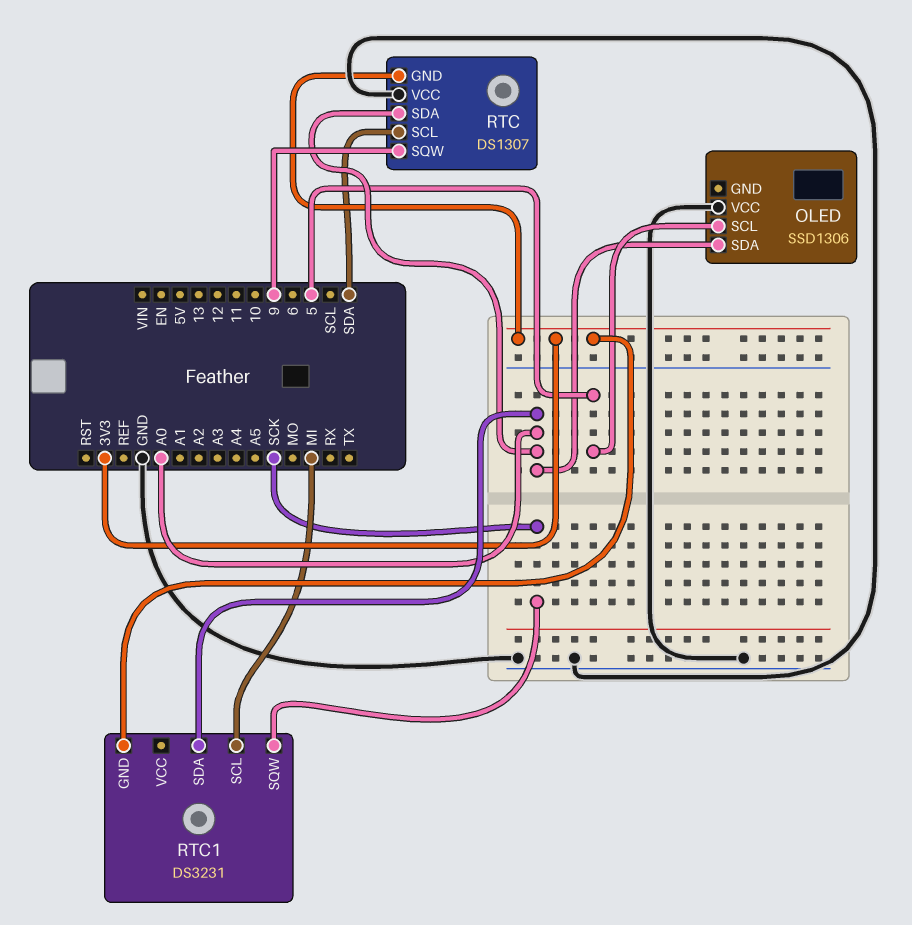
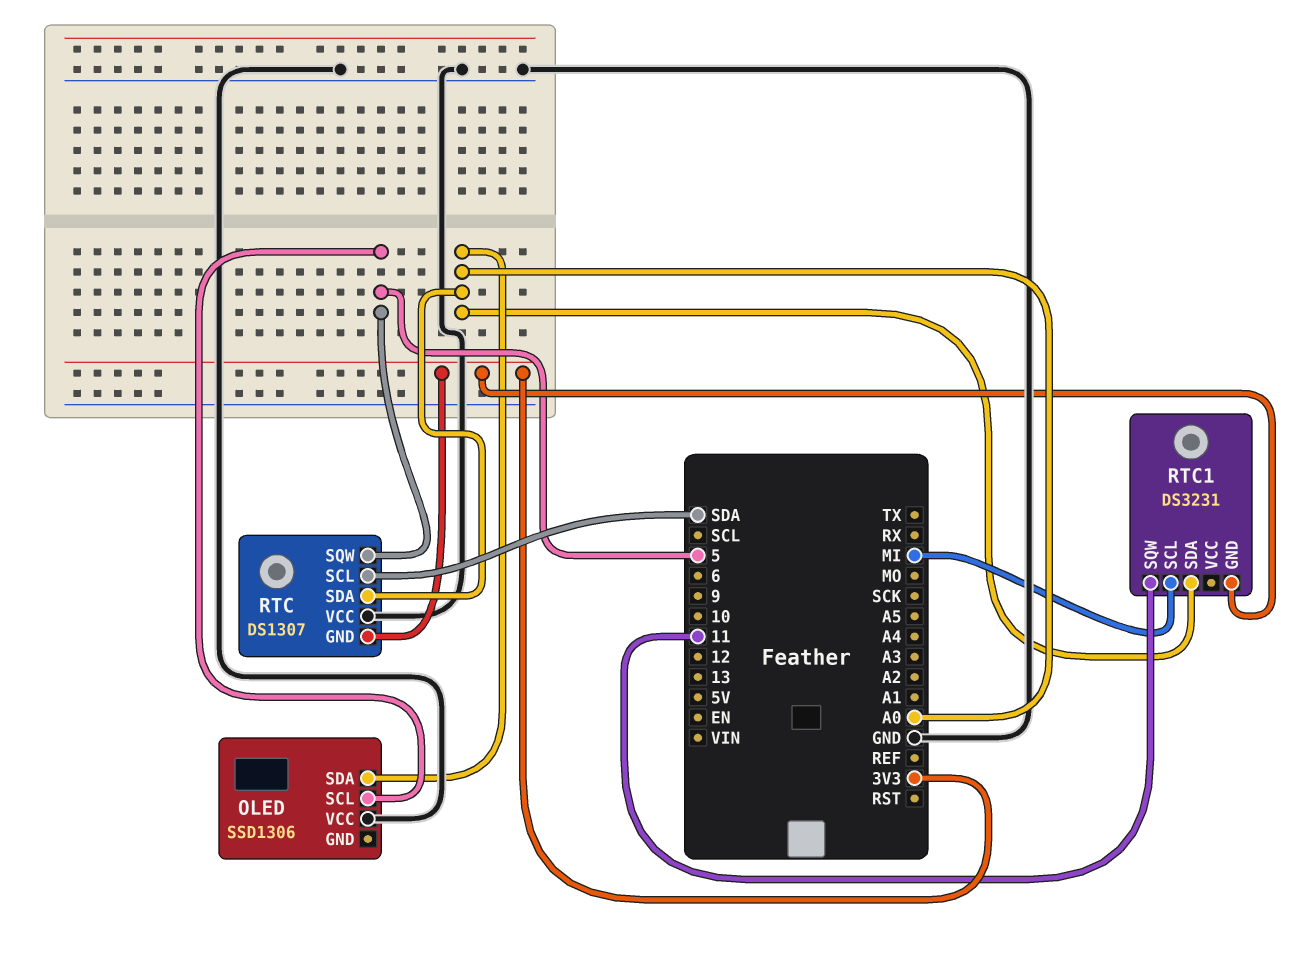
RTC pin SQW: 9 -> 5
RTC1 pin SQW: SCK -> 11

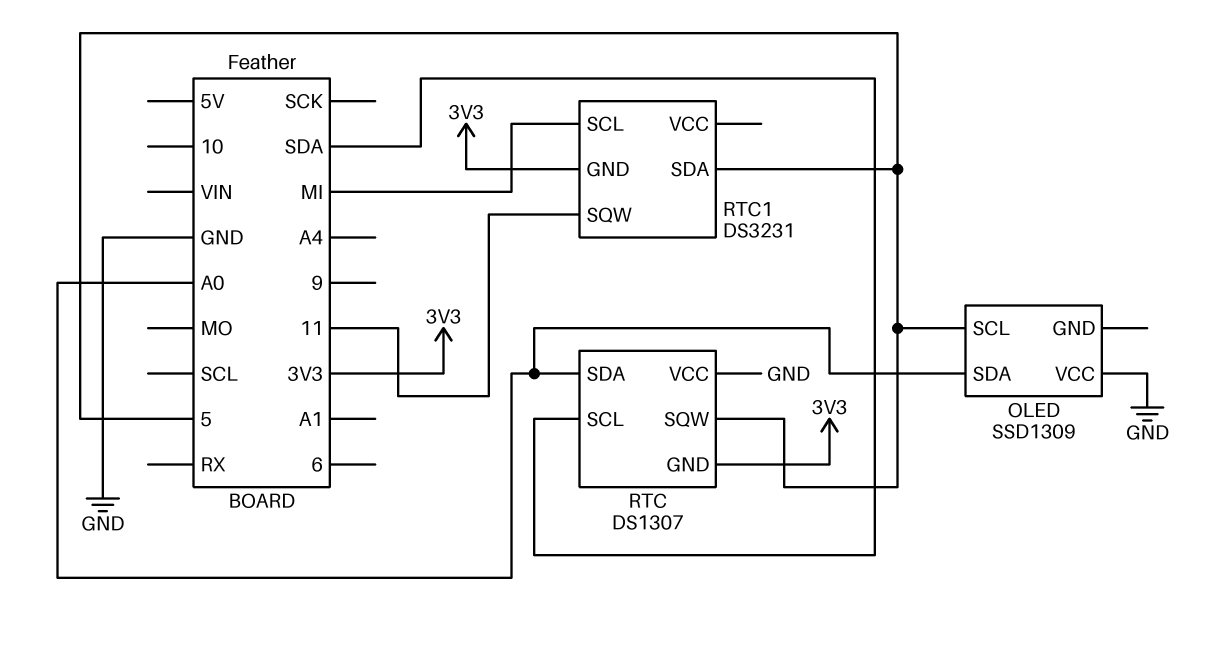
OLED: SSD1306 -> SSD1309
RTC1 pin SDA: A0 -> 5

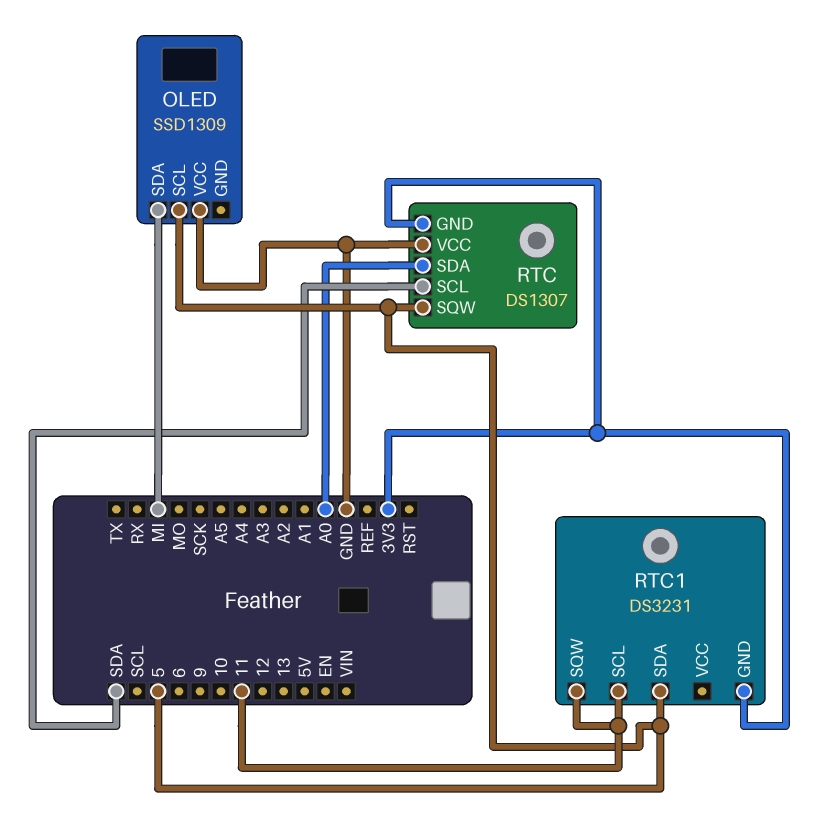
OLED pin SDA: A0 -> MI
RTC1 pin SCL: MI -> 11

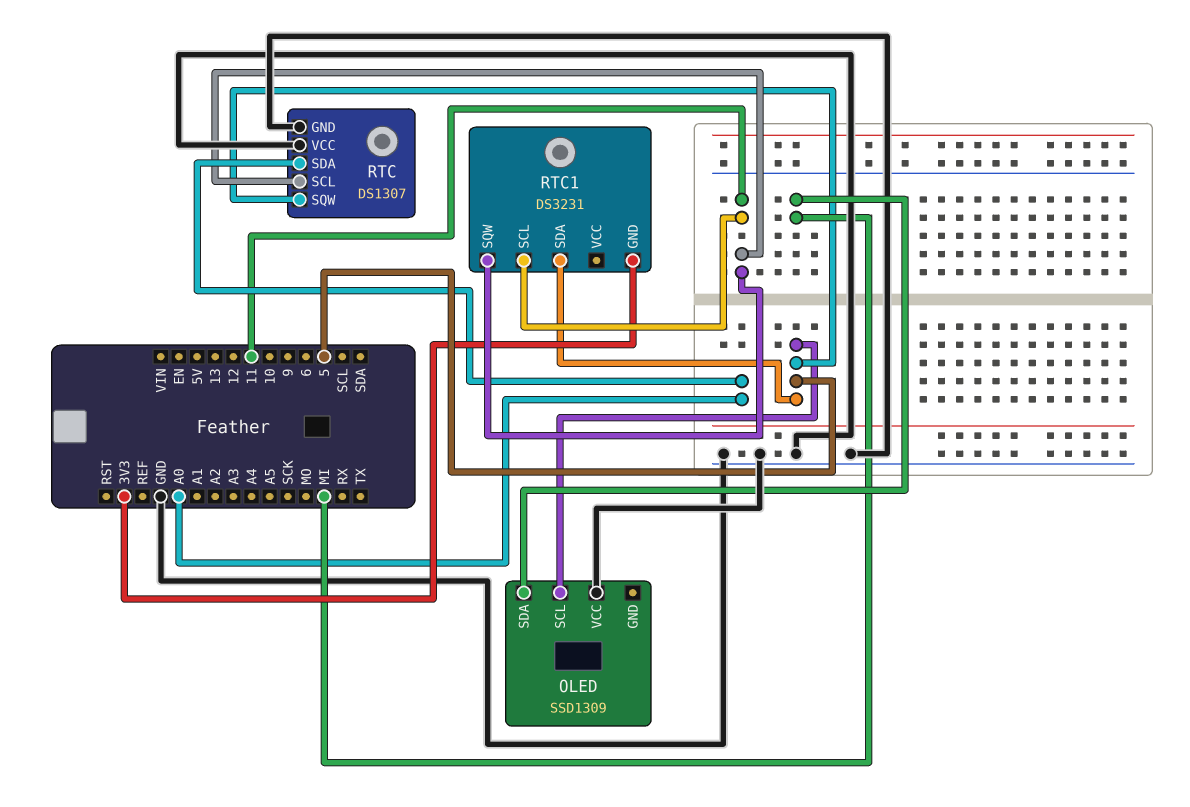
RTC pin GND: 3V3 -> GND
RTC pin SCL: SDA -> 11

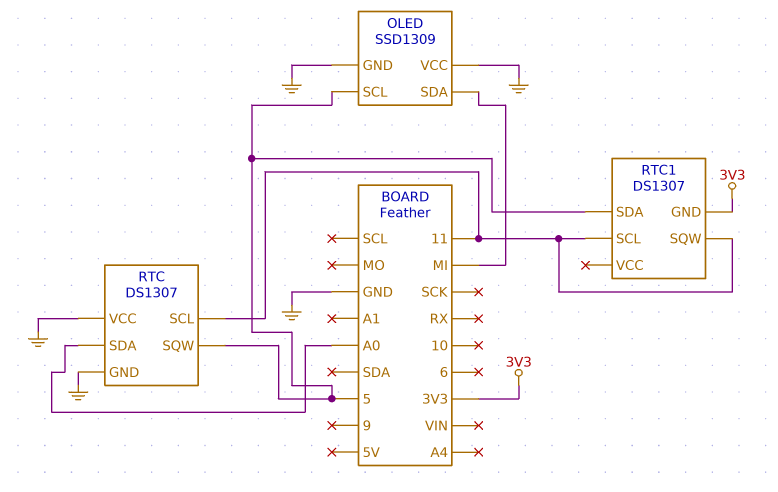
OLED pin GND: none -> GND
RTC1: DS3231 -> DS1307

